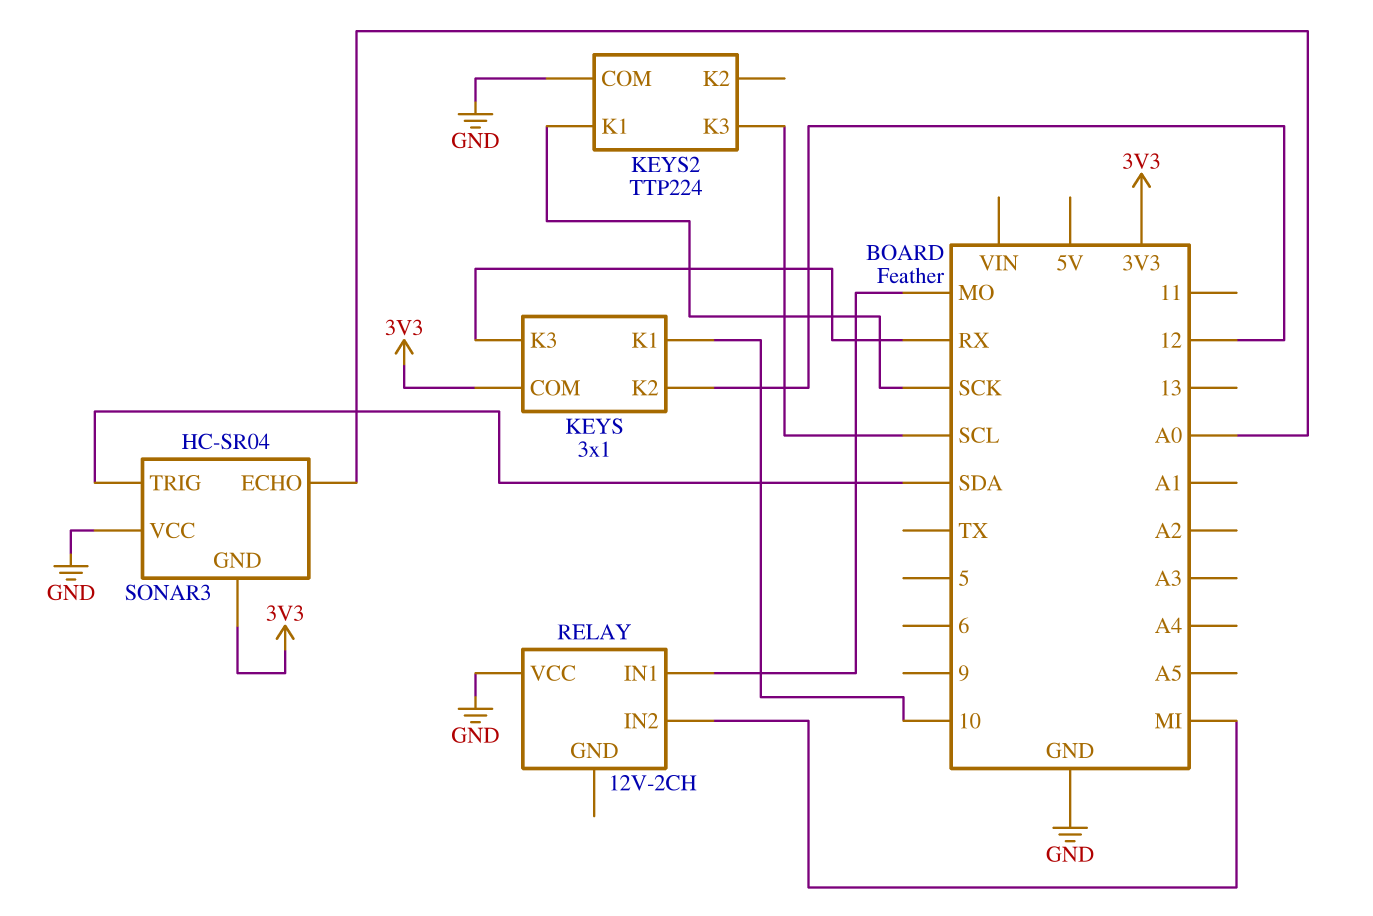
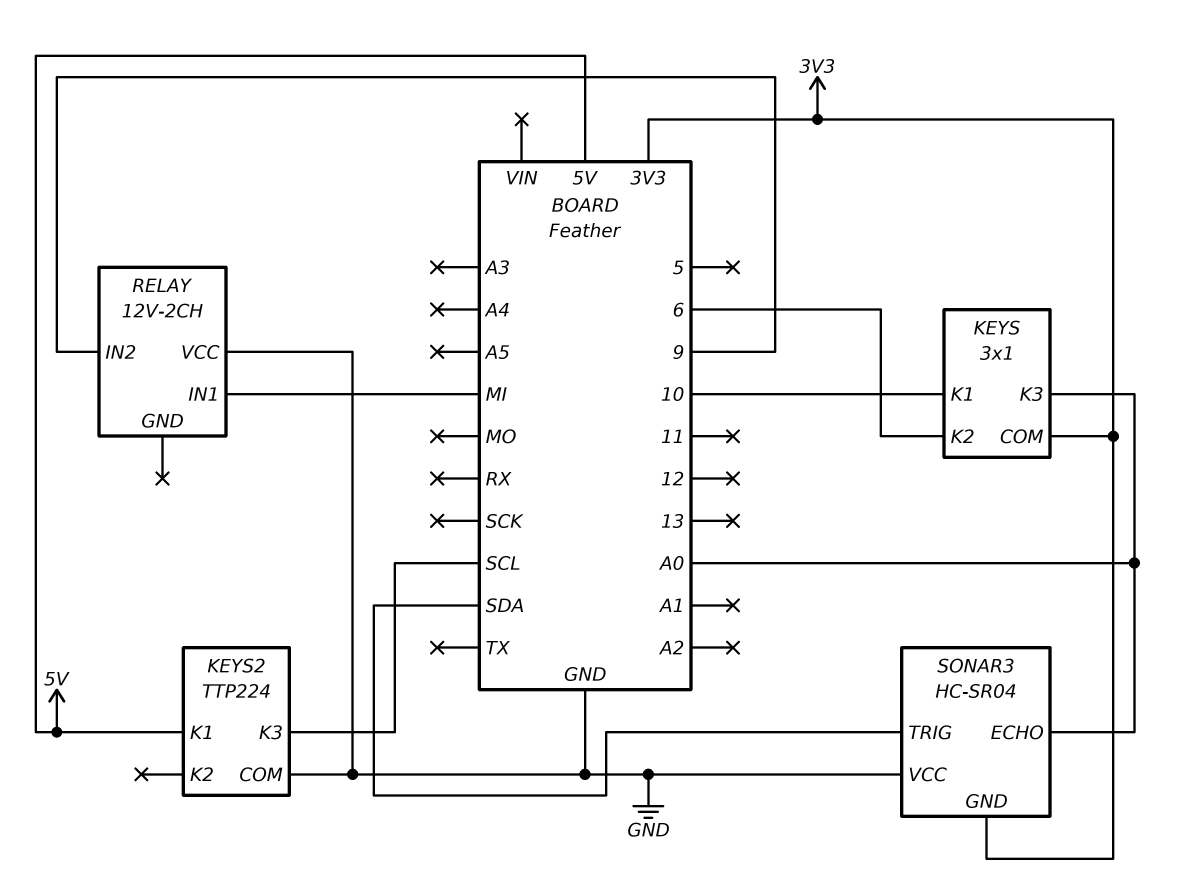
KEYS pin K2: 12 -> 6
KEYS pin K3: RX -> A0
KEYS2 pin K1: SCK -> 5V
RELAY pin IN1: MO -> MI
RELAY pin IN2: MI -> 9

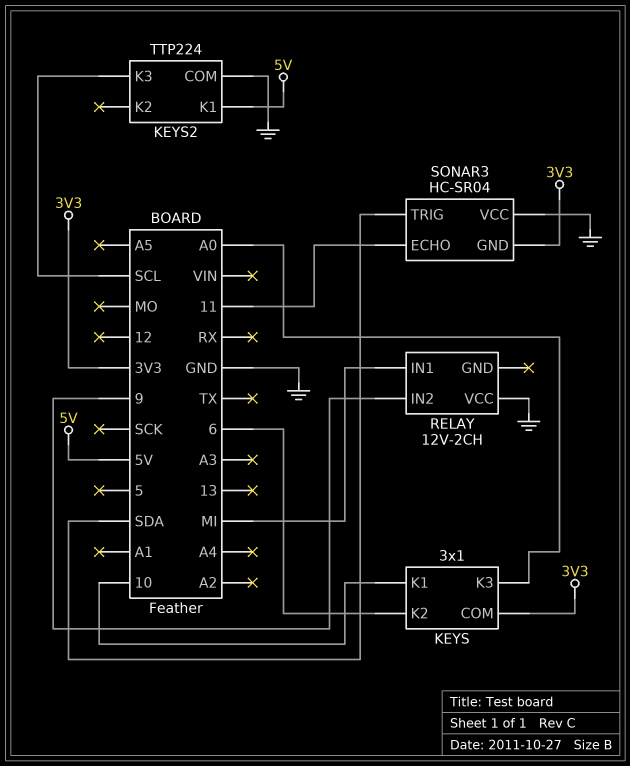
SONAR3 pin ECHO: A0 -> 11

